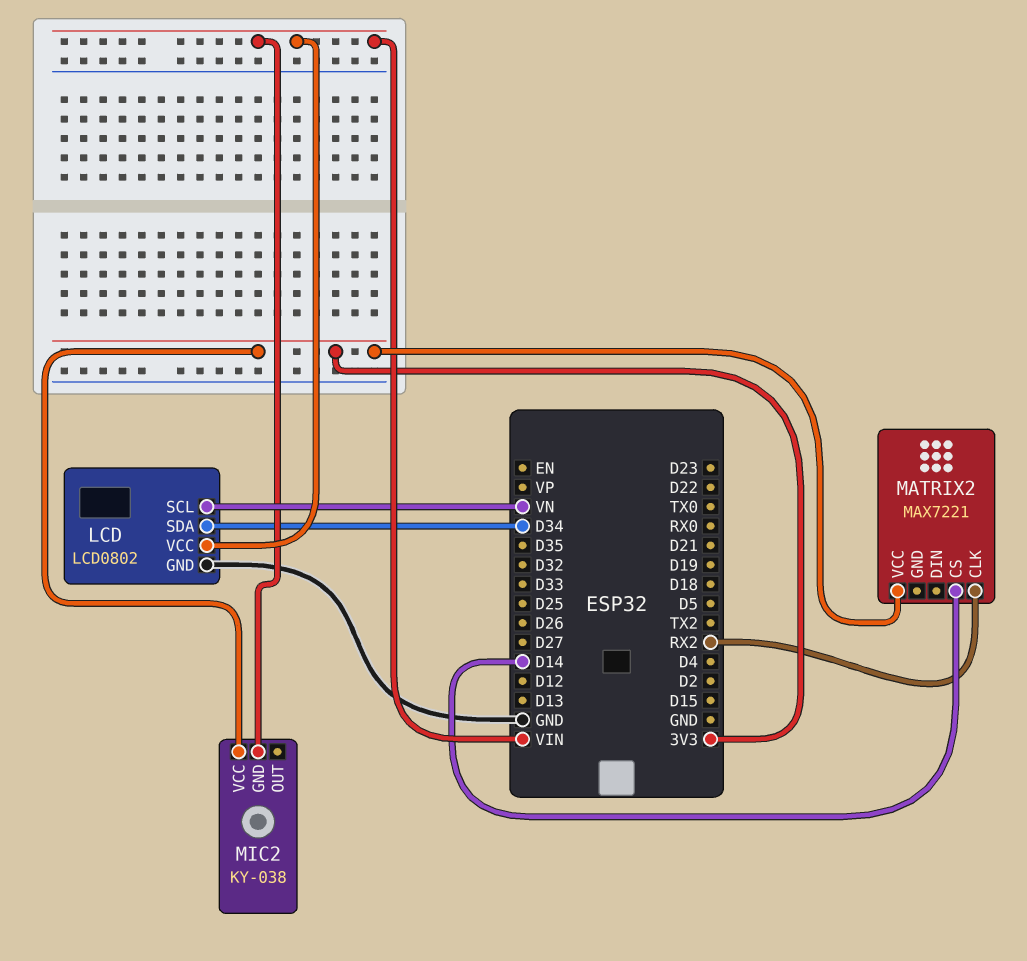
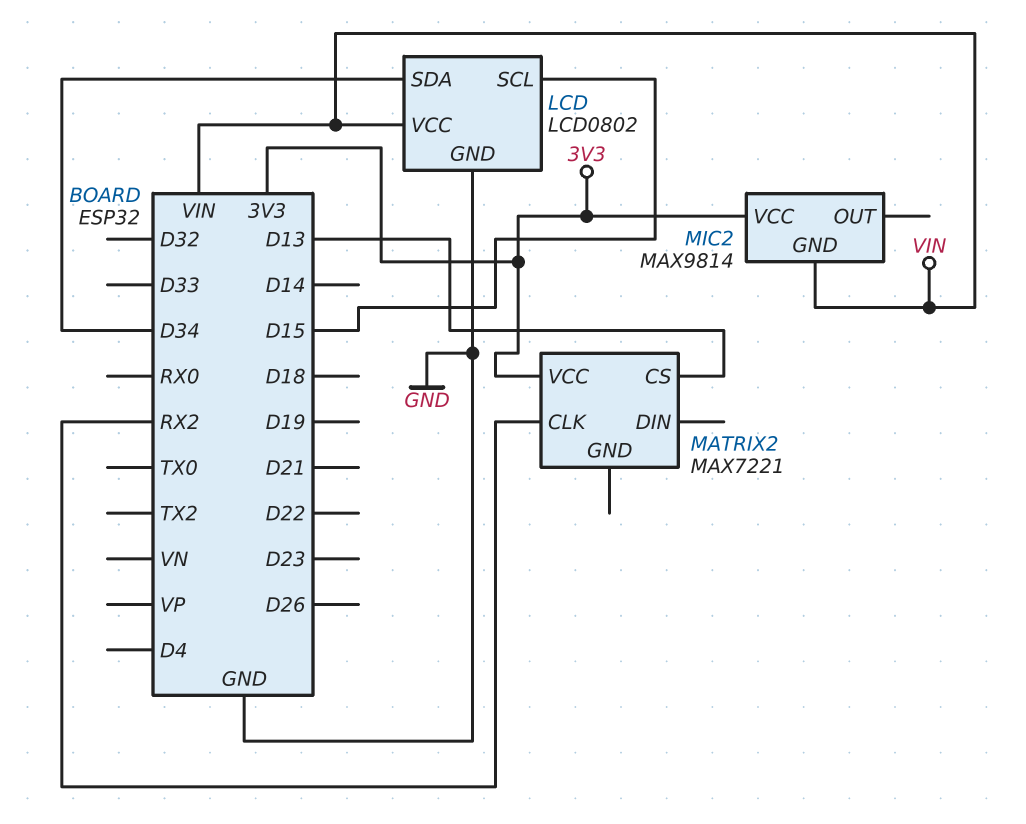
LCD pin SCL: VN -> D15
MATRIX2 pin CS: D14 -> D13
MIC2: KY-038 -> MAX9814

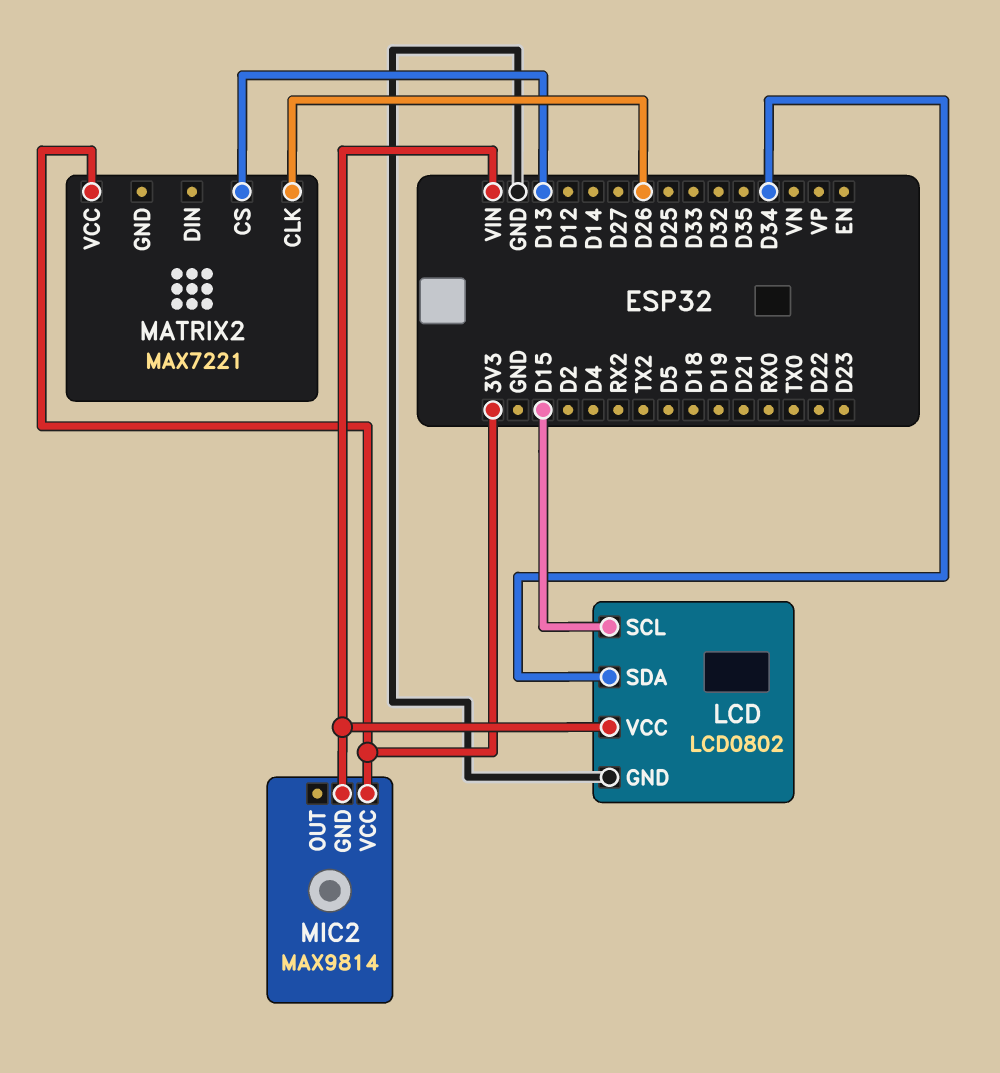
MATRIX2 pin CLK: RX2 -> D26

